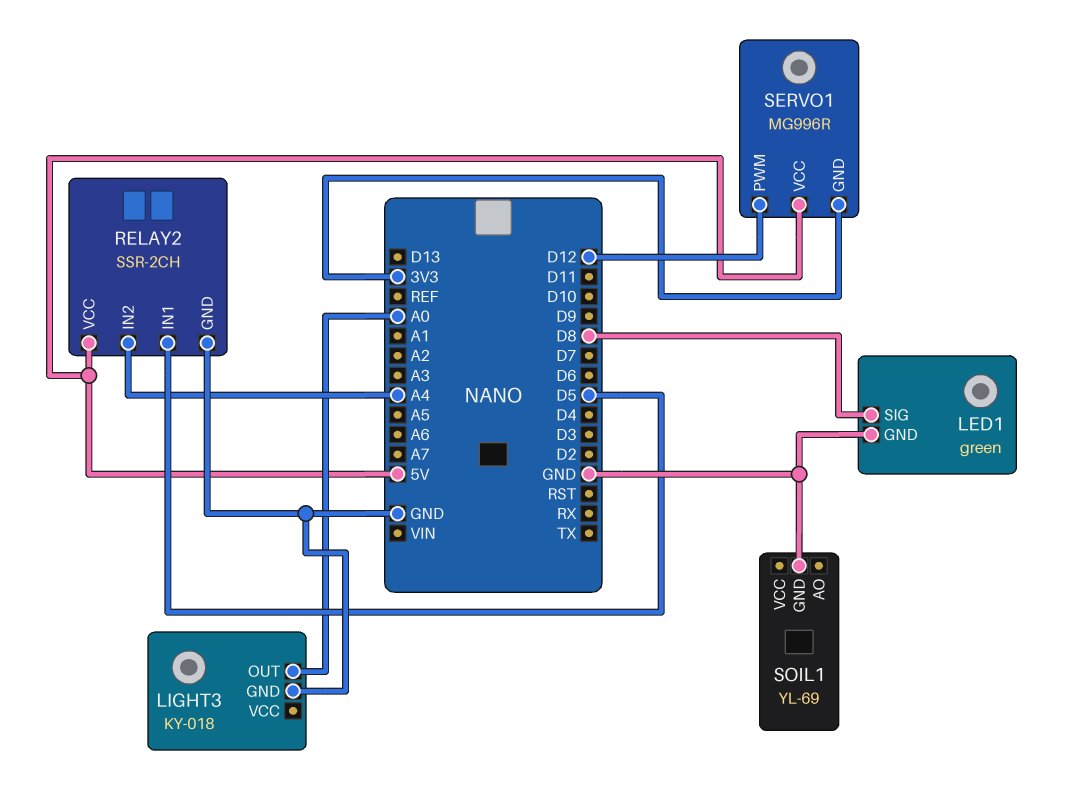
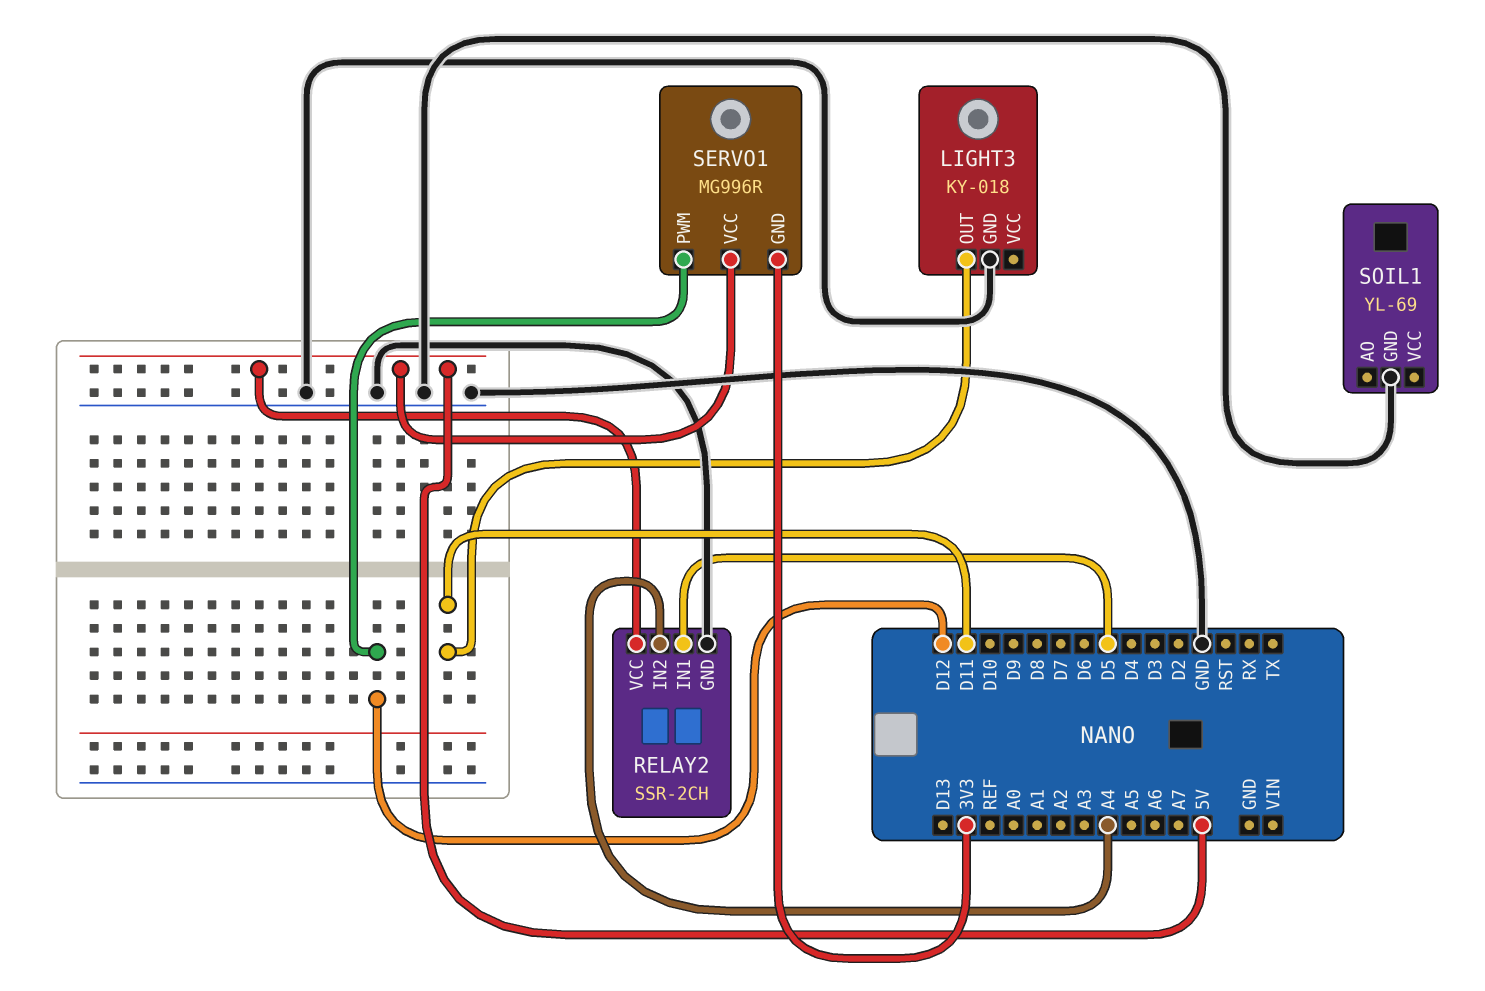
LED1: green -> none
LED1 pin GND: GND -> none
LED1 pin SIG: D8 -> none
LIGHT3 pin OUT: A0 -> D11

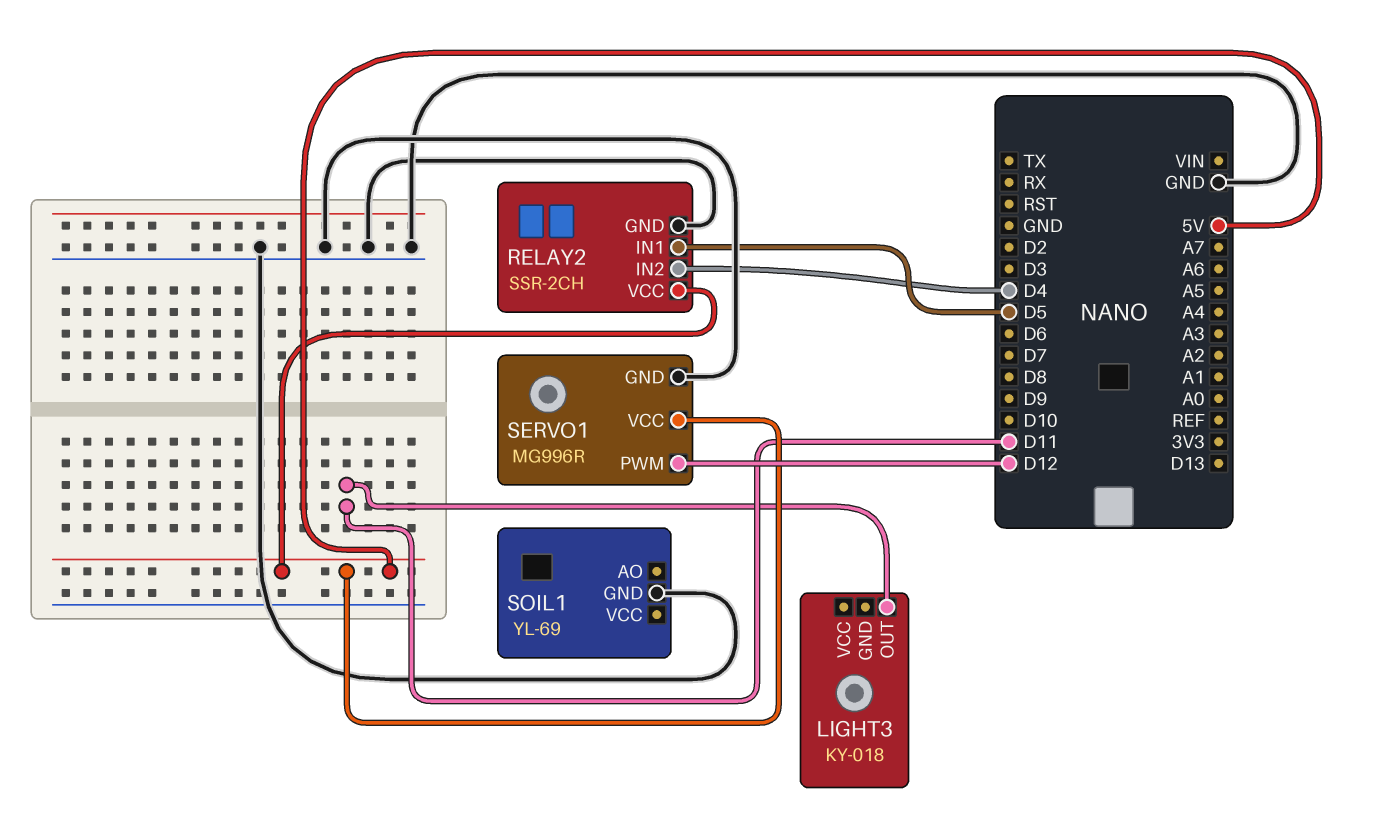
LIGHT3 pin GND: GND -> none
RELAY2 pin IN2: A4 -> D4
SERVO1 pin GND: 3V3 -> GND

